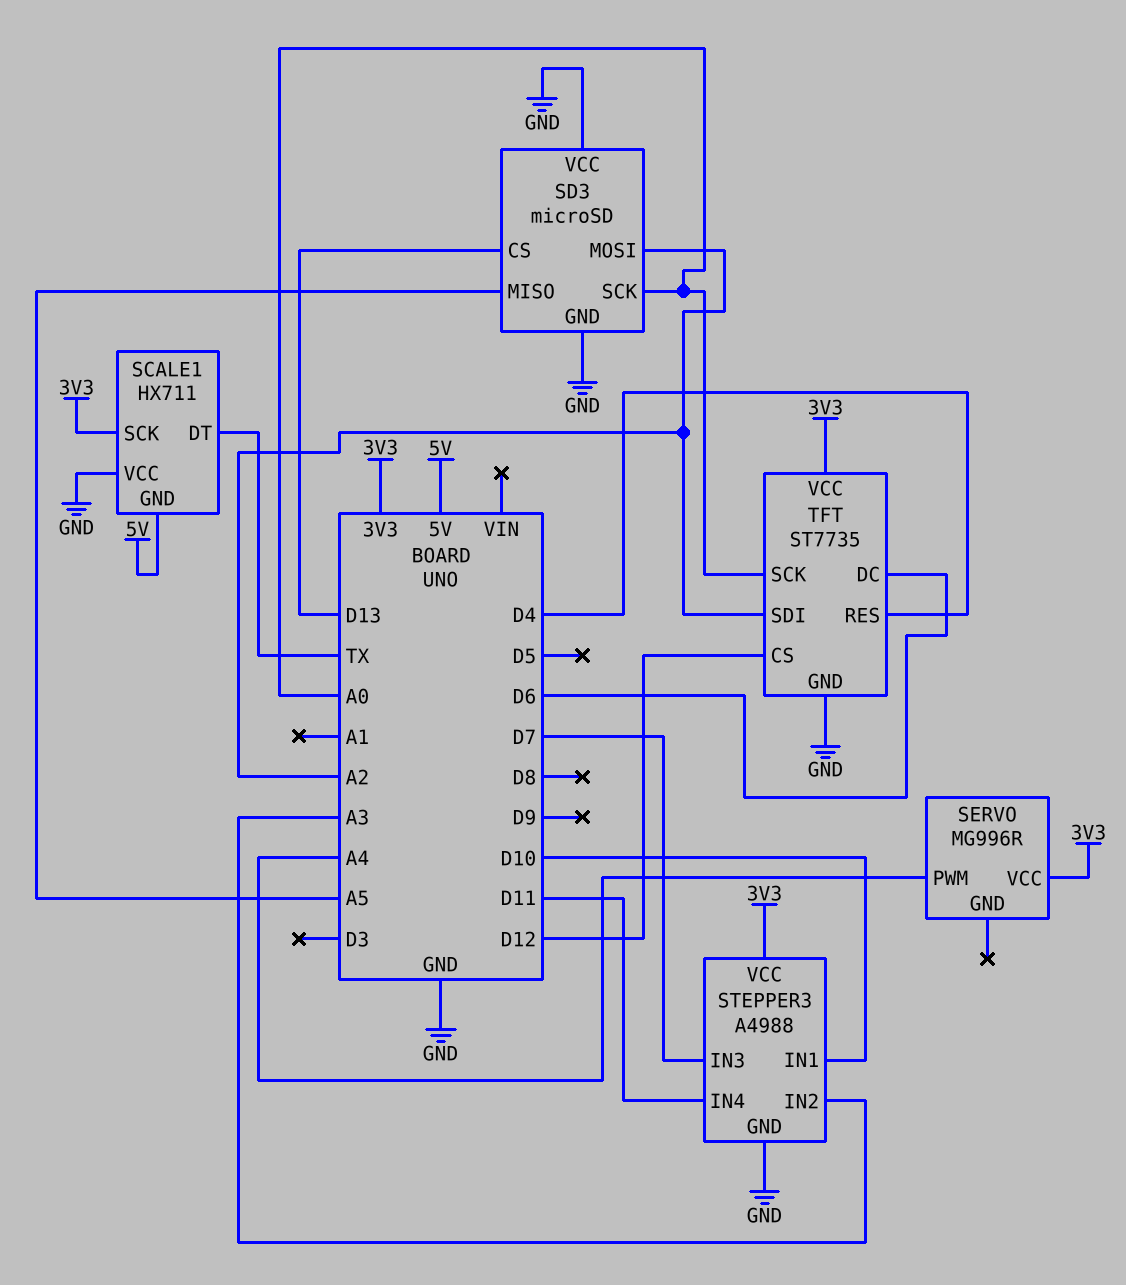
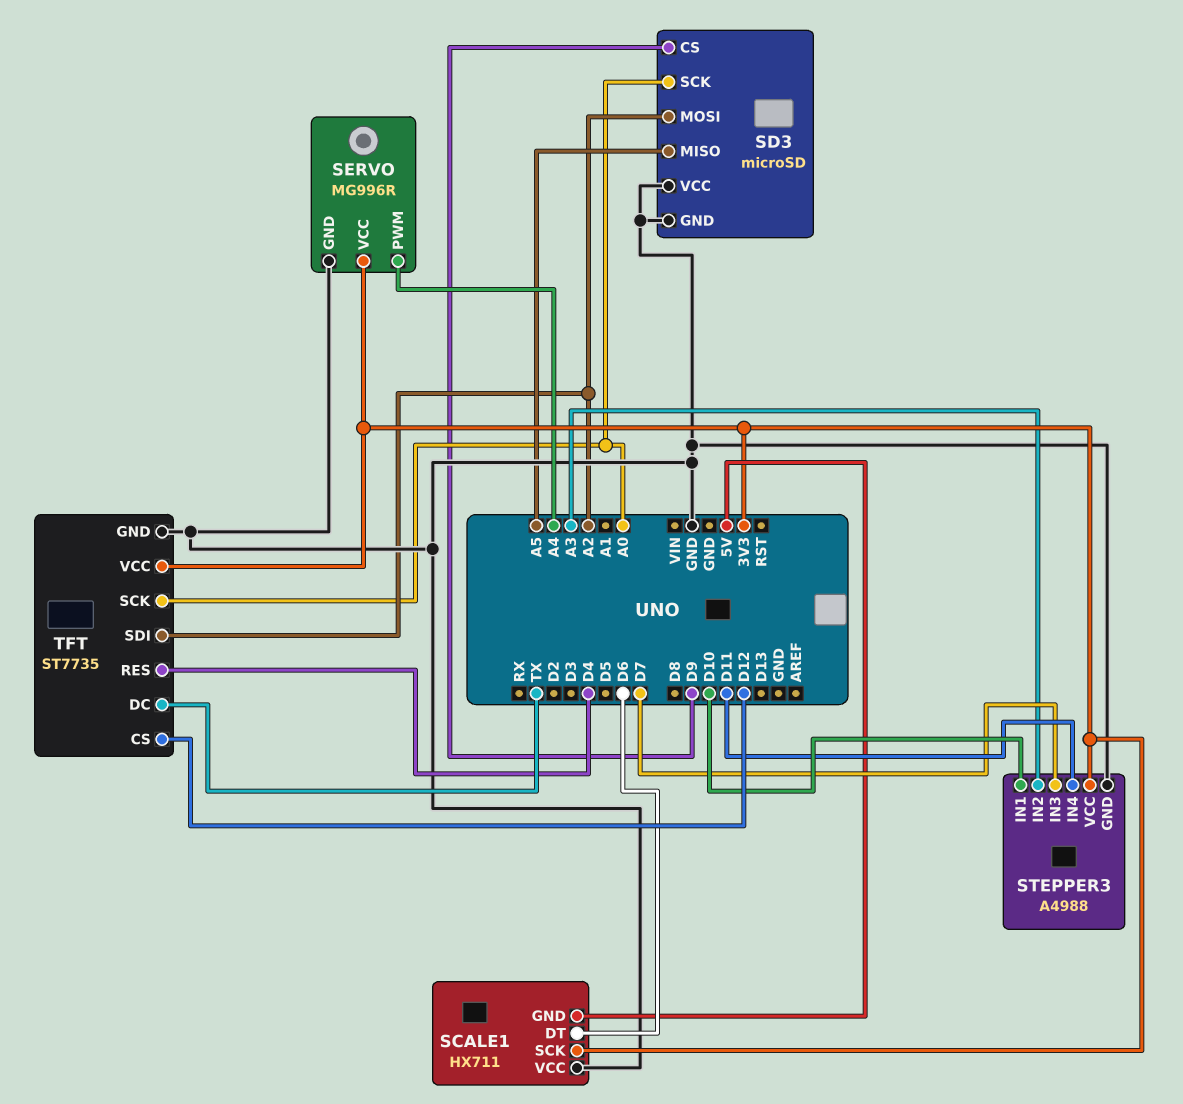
SCALE1 pin DT: TX -> D6
SD3 pin CS: D13 -> D9
SERVO pin GND: none -> GND
TFT pin DC: D6 -> TX

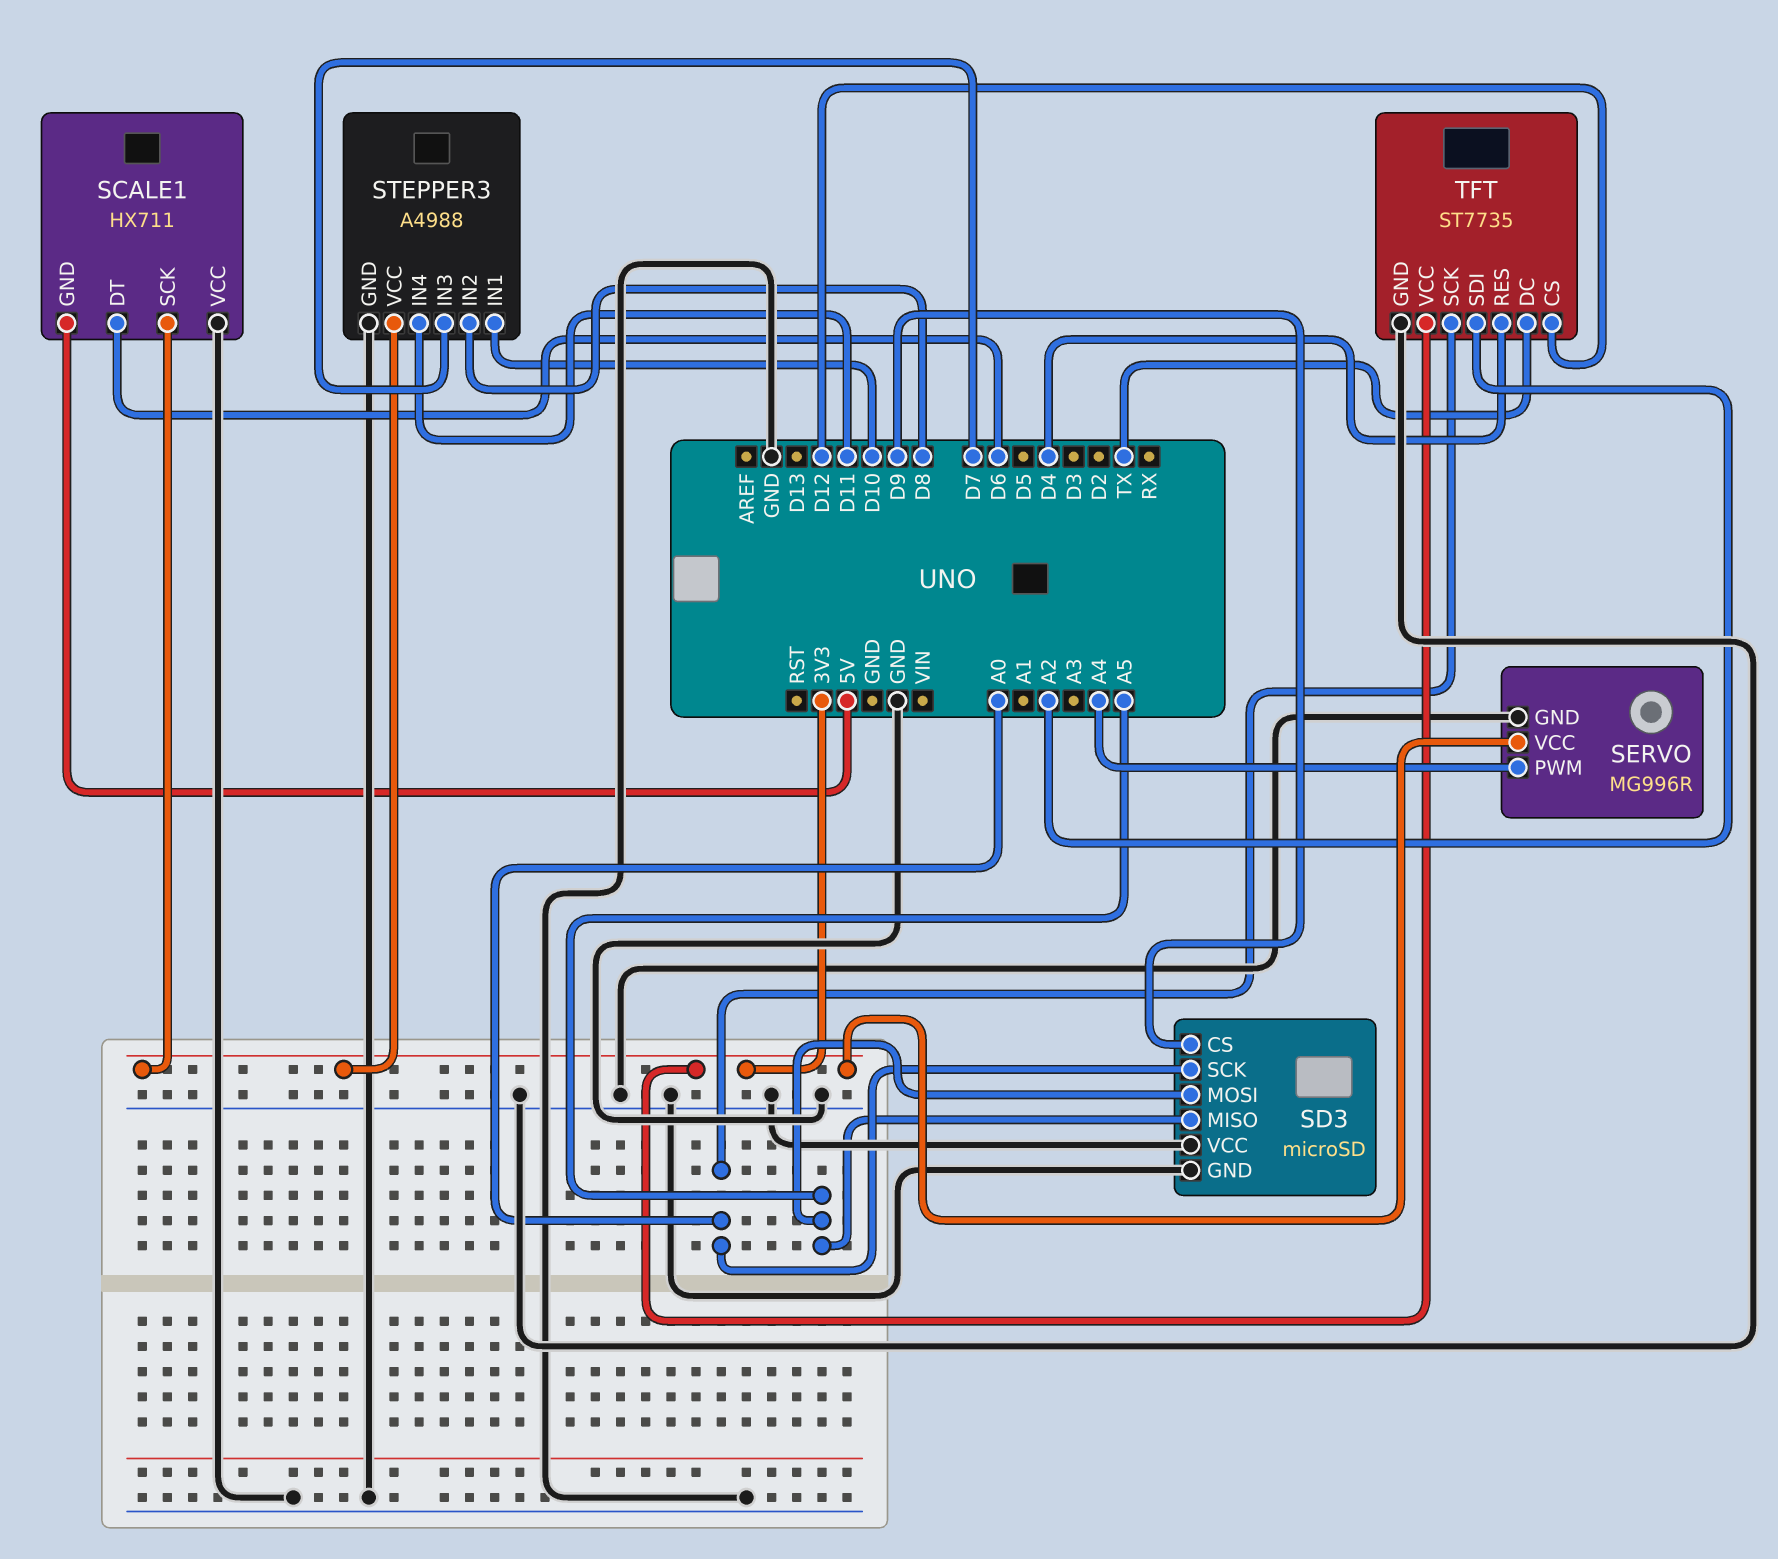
SD3 pin MOSI: A2 -> A5
STEPPER3 pin IN2: A3 -> D8

